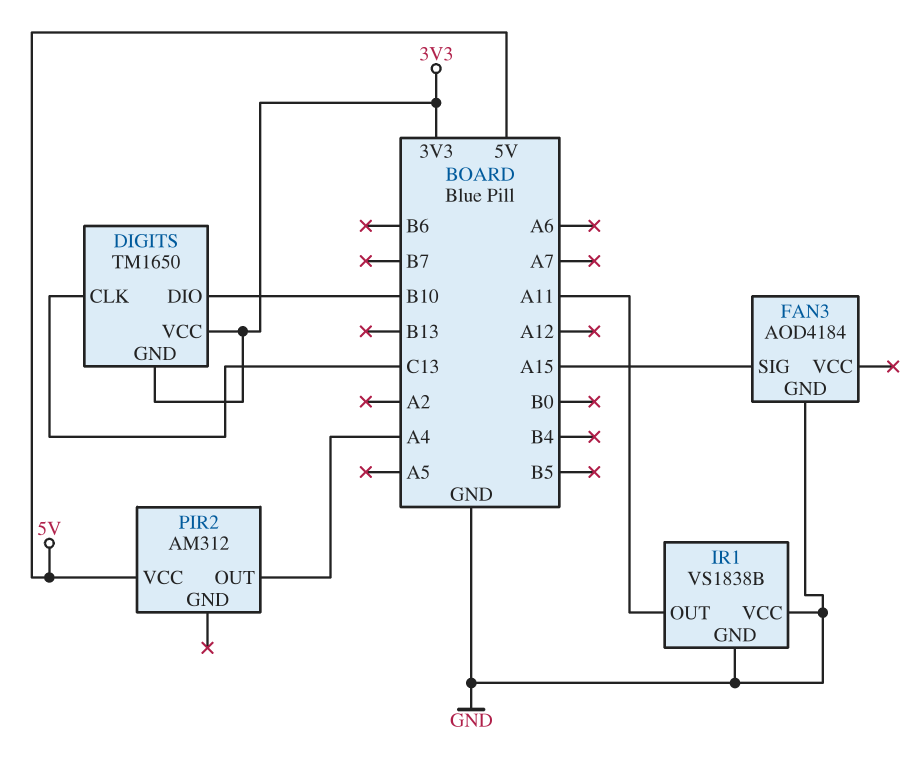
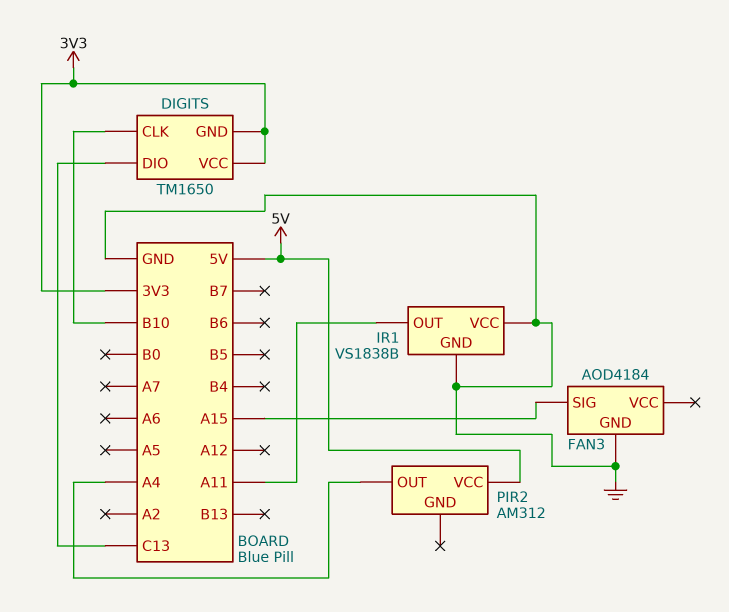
DIGITS pin CLK: C13 -> B10
DIGITS pin DIO: B10 -> C13

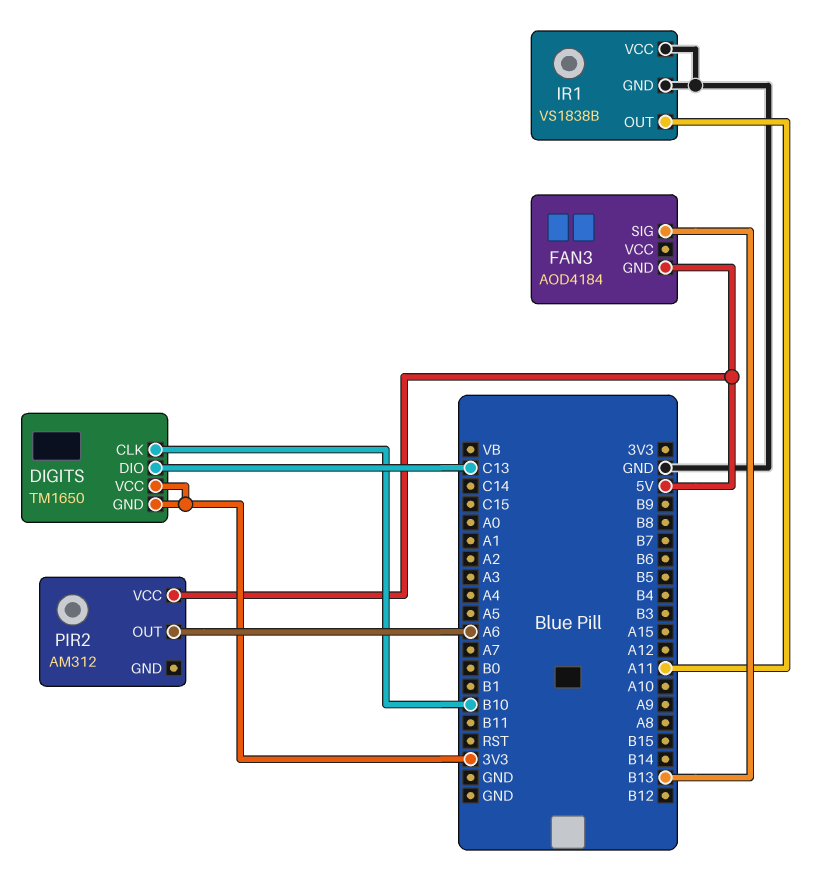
FAN3 pin GND: GND -> 5V
FAN3 pin SIG: A15 -> B13
PIR2 pin OUT: A4 -> A6

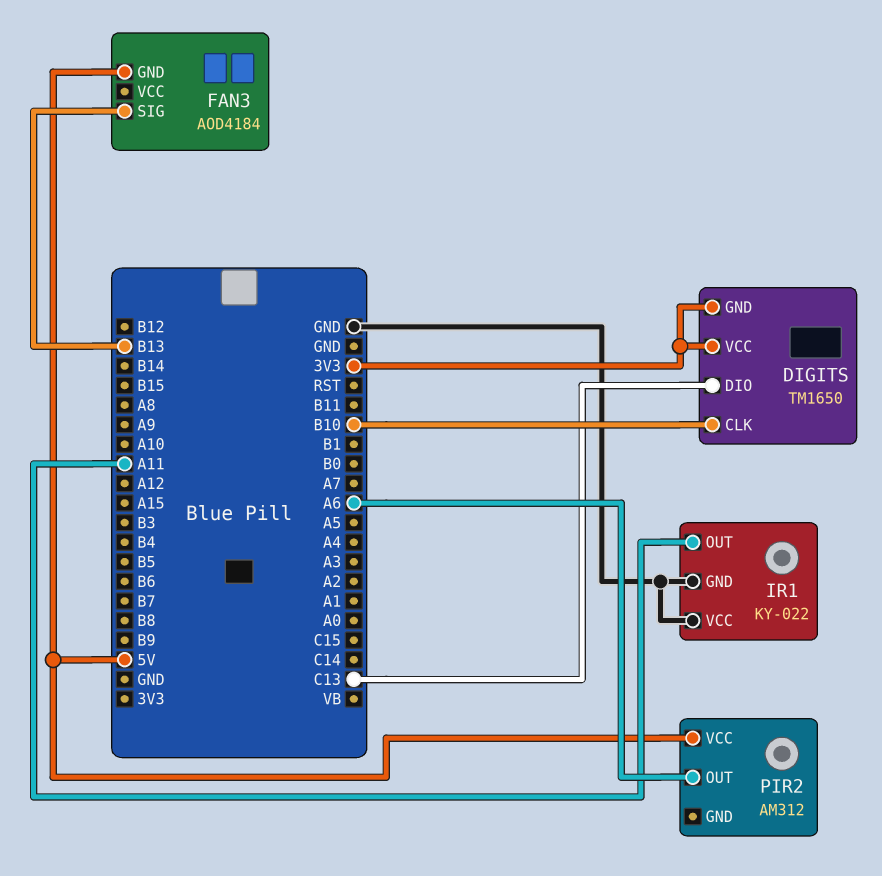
IR1: VS1838B -> KY-022

